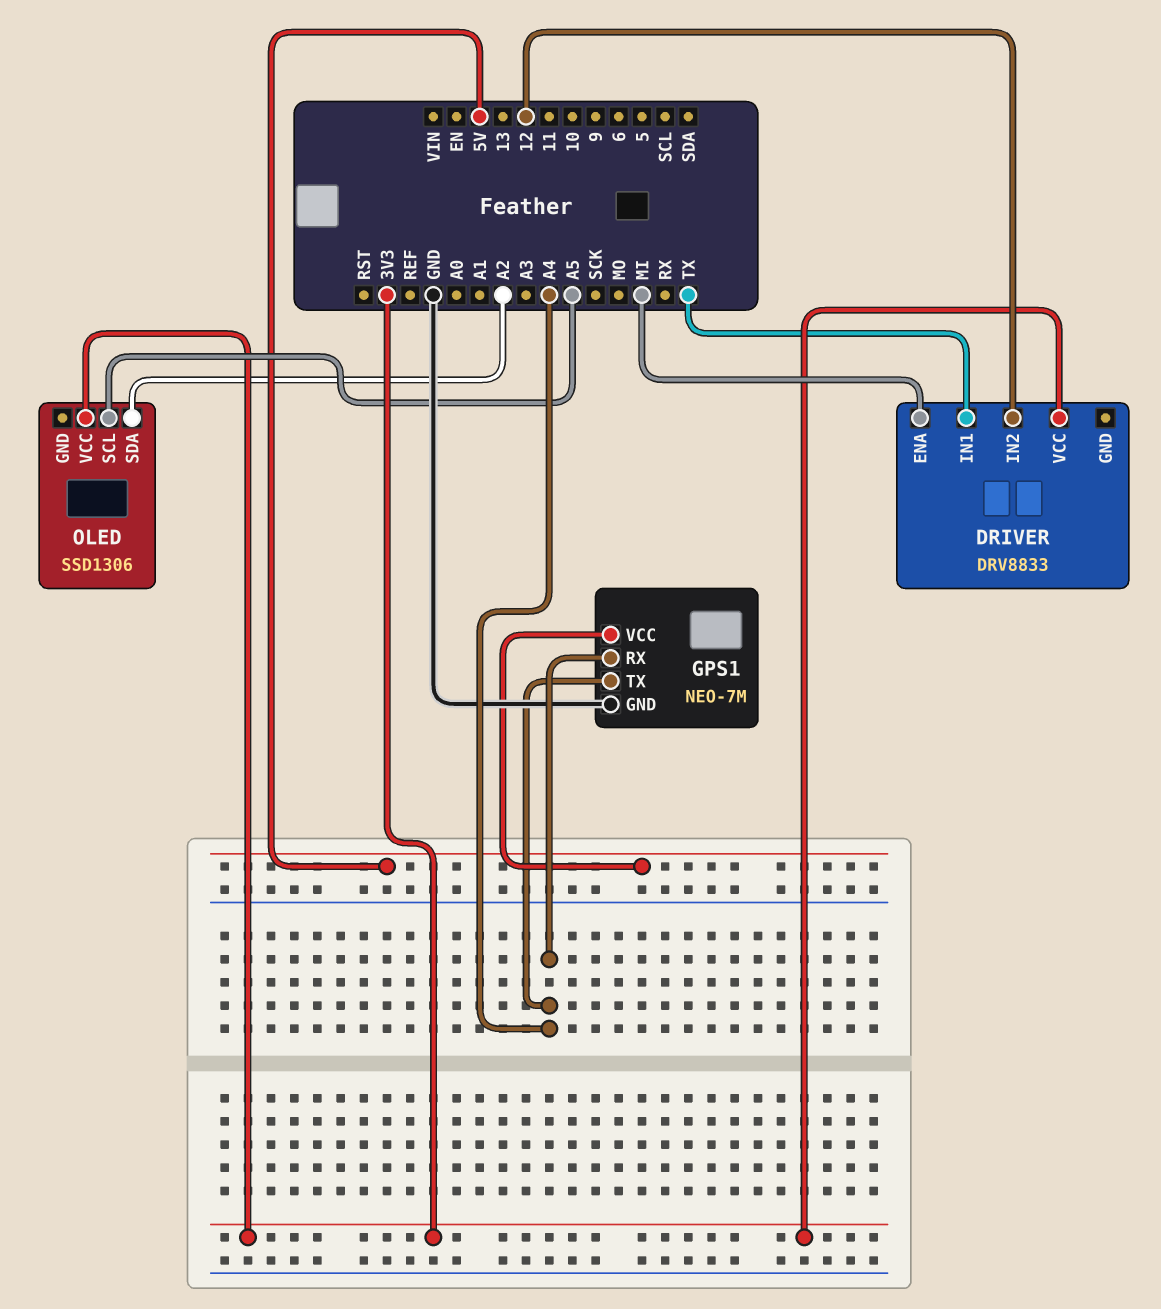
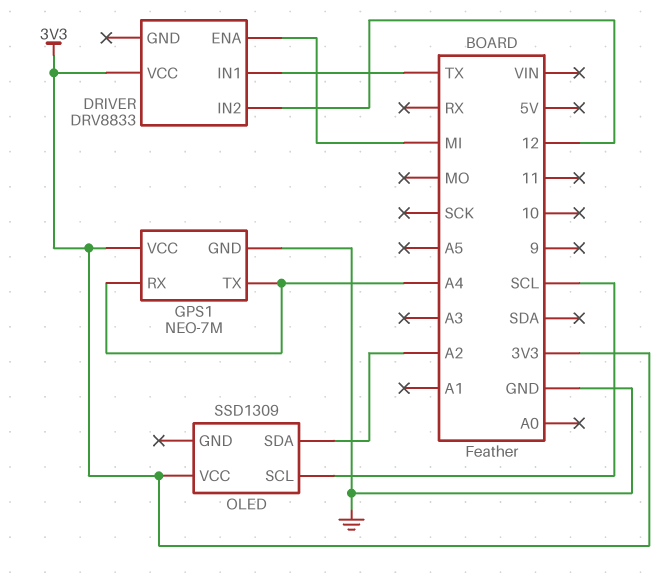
GPS1 pin VCC: 5V -> 3V3
OLED: SSD1306 -> SSD1309
OLED pin SCL: A5 -> SCL

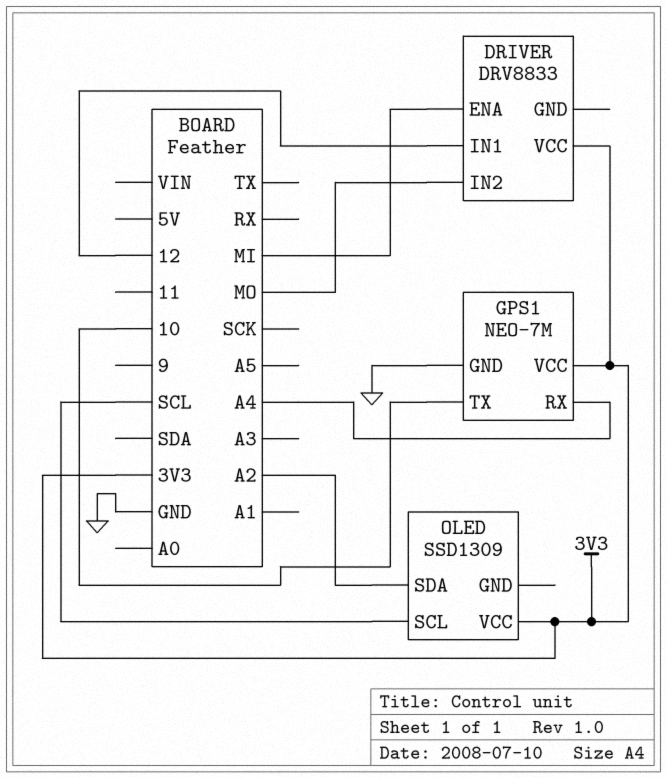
DRIVER pin IN1: TX -> 12
DRIVER pin IN2: 12 -> MO
GPS1 pin TX: A4 -> 10

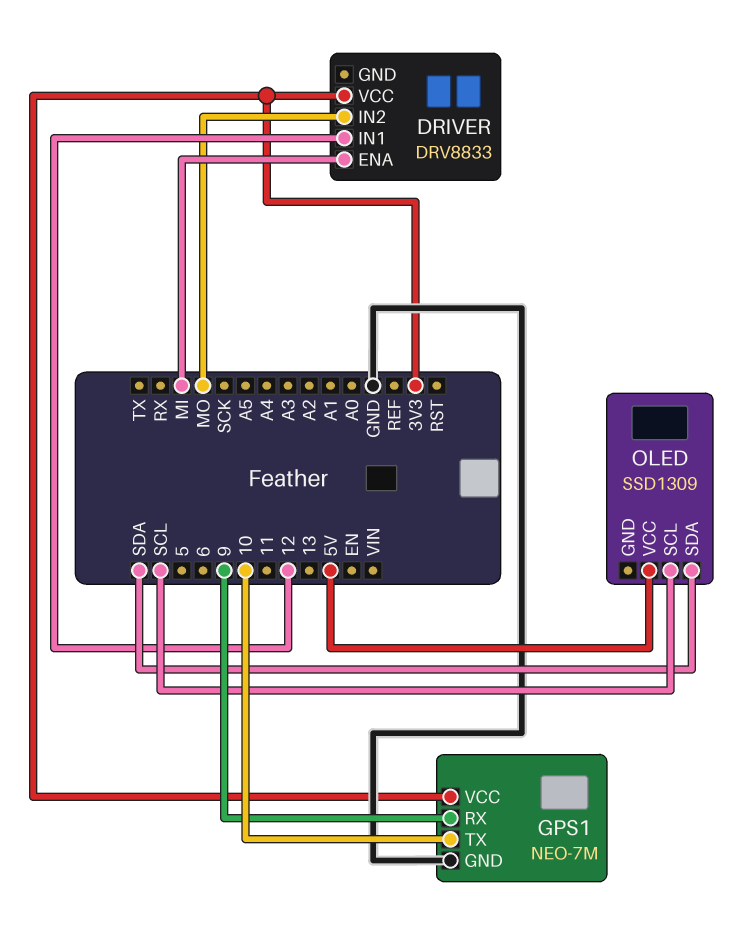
GPS1 pin RX: A4 -> 9
OLED pin SDA: A2 -> SDA
OLED pin VCC: 3V3 -> 5V

